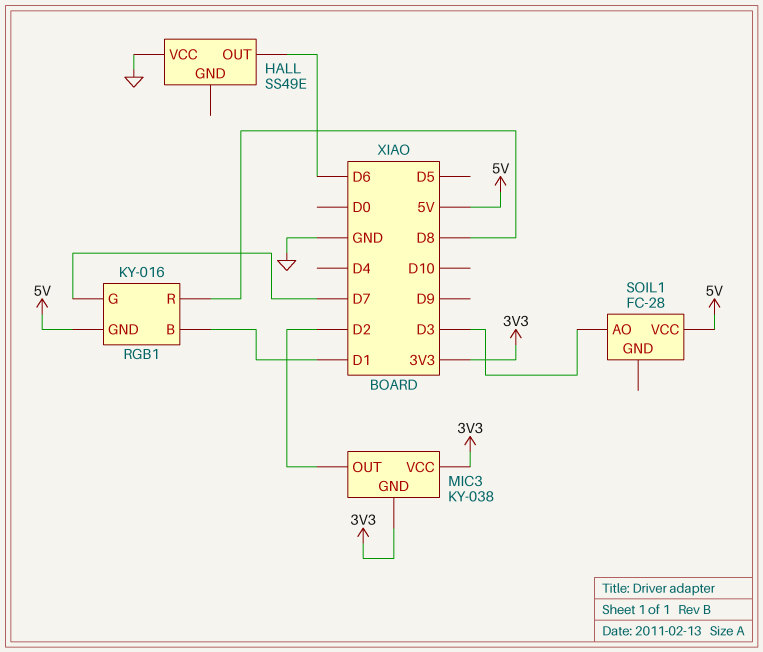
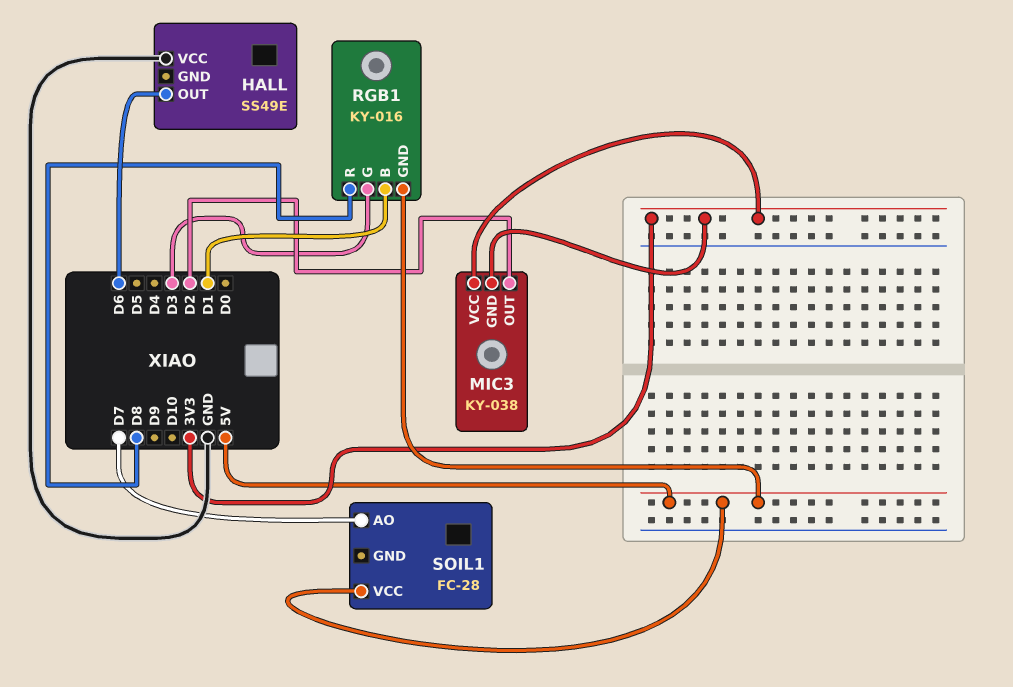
RGB1 pin G: D7 -> D3
SOIL1 pin AO: D3 -> D7

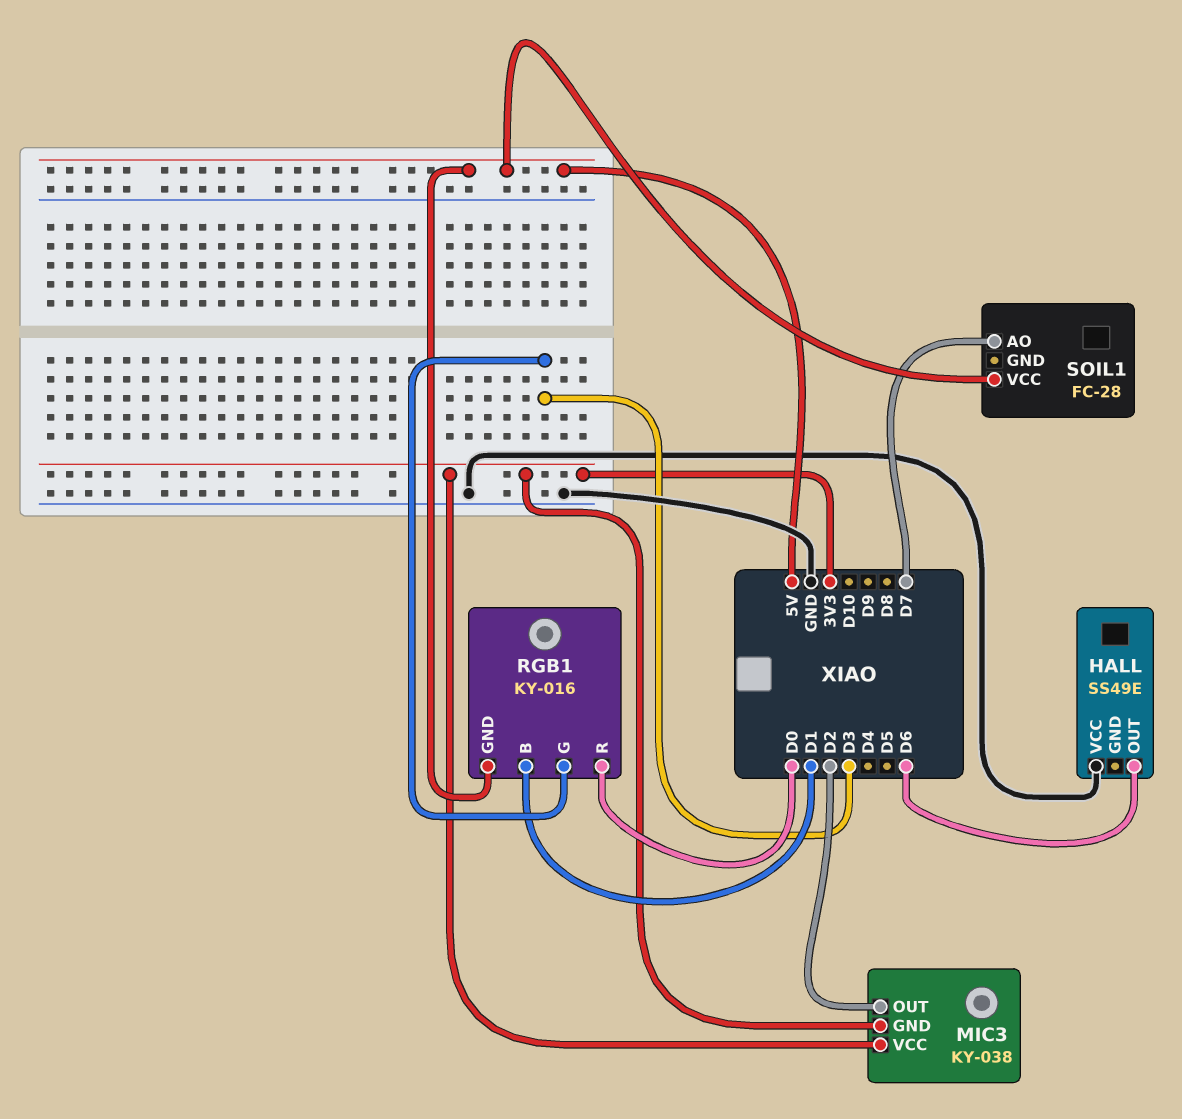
RGB1 pin R: D8 -> D0

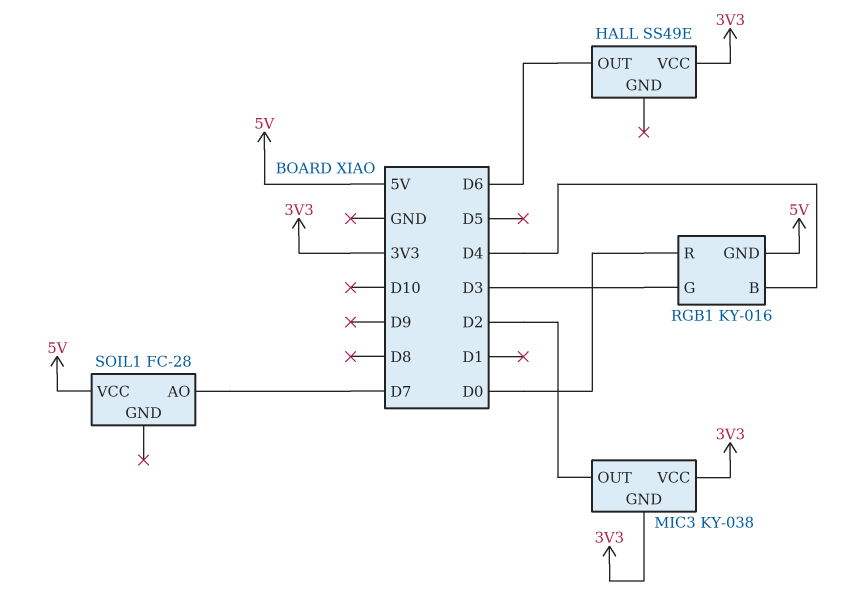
HALL pin VCC: GND -> 3V3
RGB1 pin B: D1 -> D4

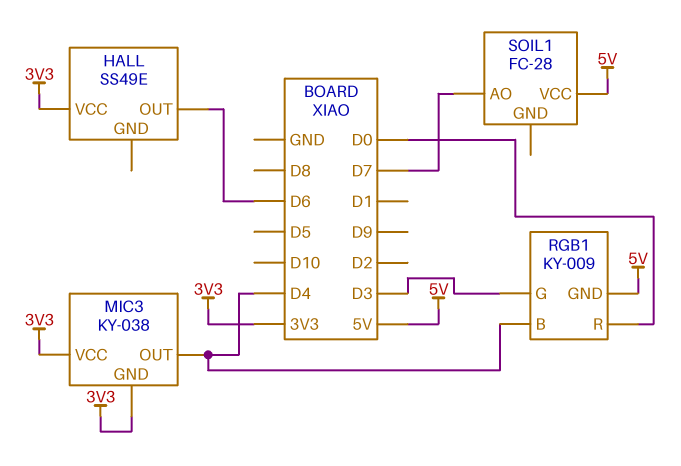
MIC3 pin OUT: D2 -> D4
RGB1: KY-016 -> KY-009

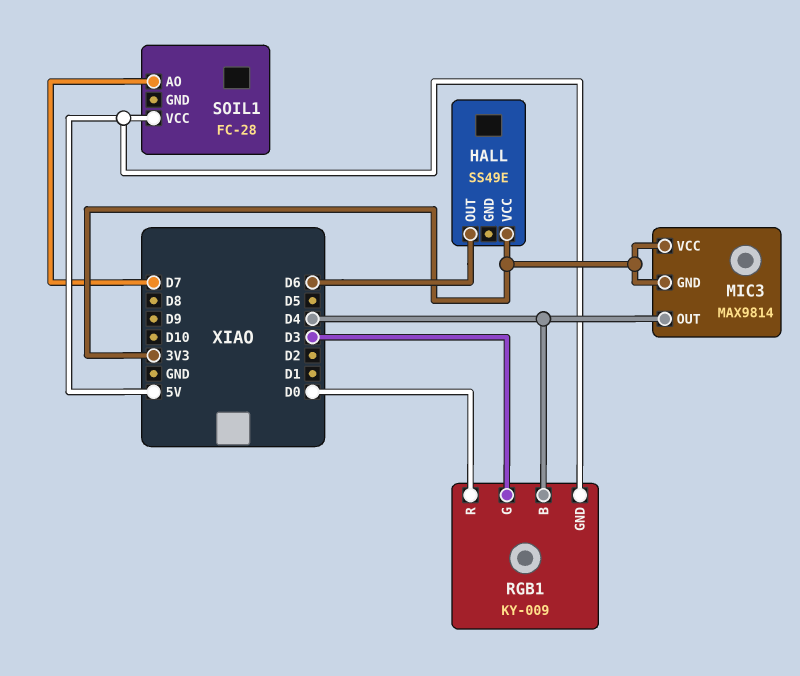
MIC3: KY-038 -> MAX9814

